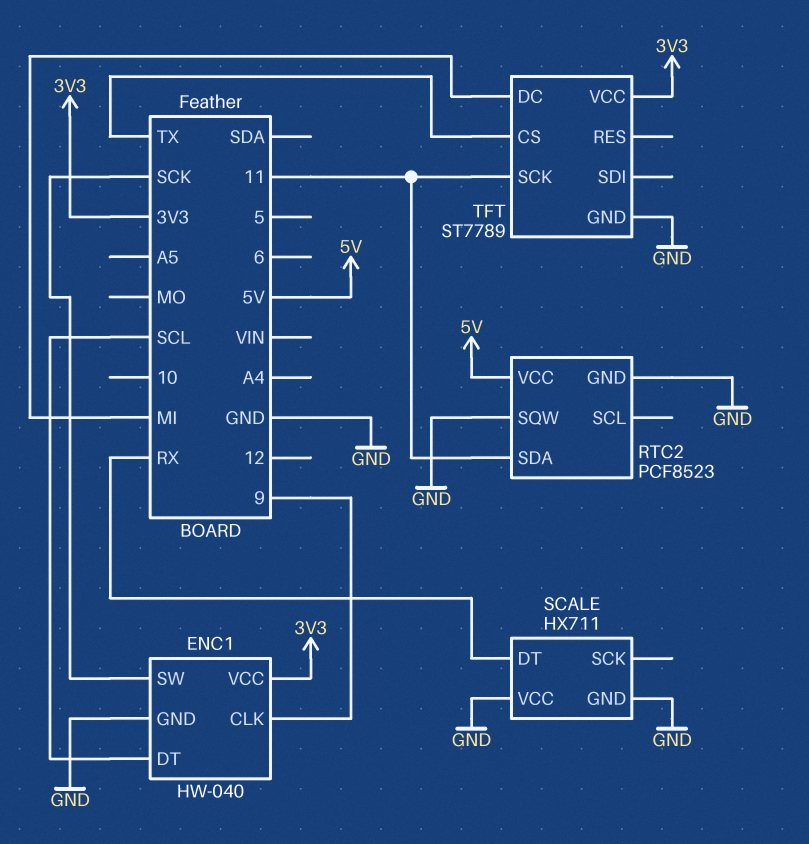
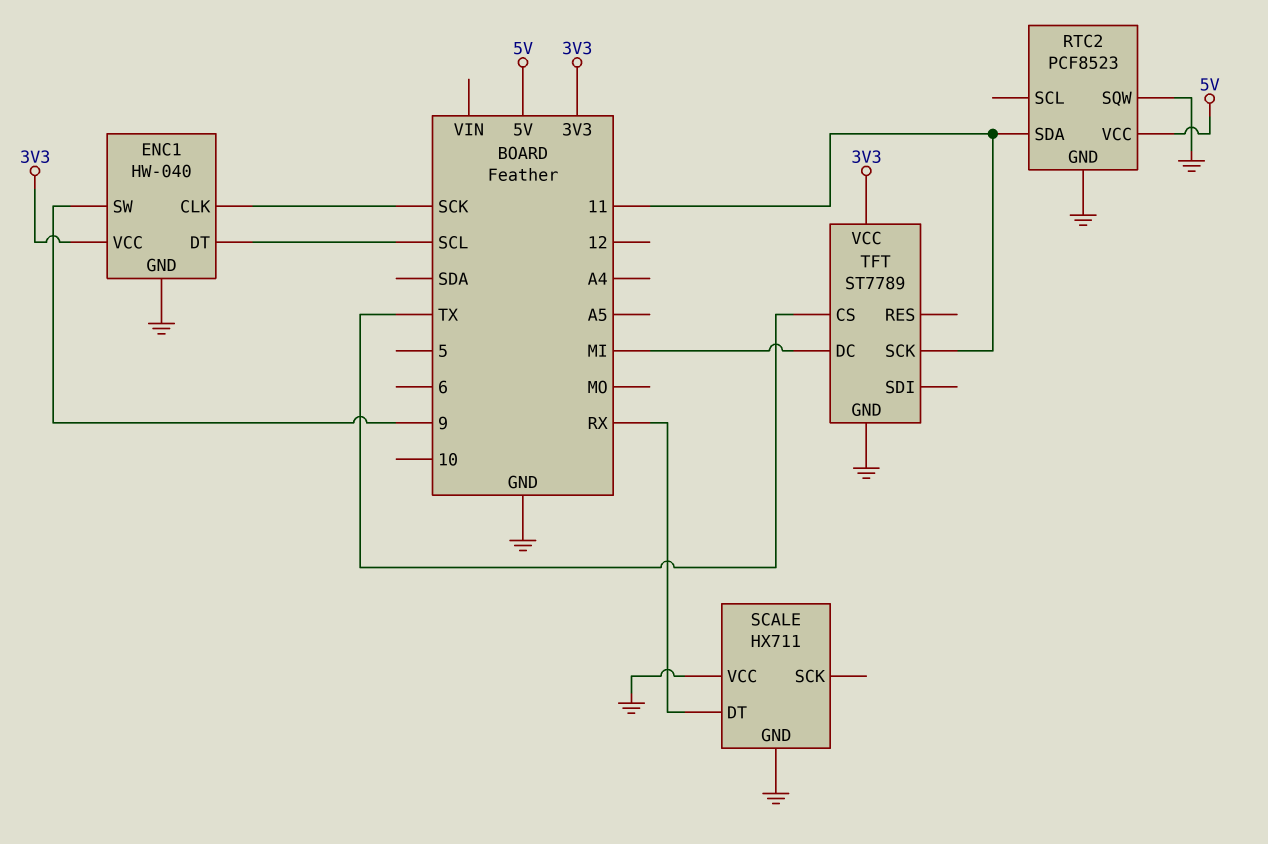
ENC1 pin CLK: 9 -> SCK
ENC1 pin SW: SCK -> 9

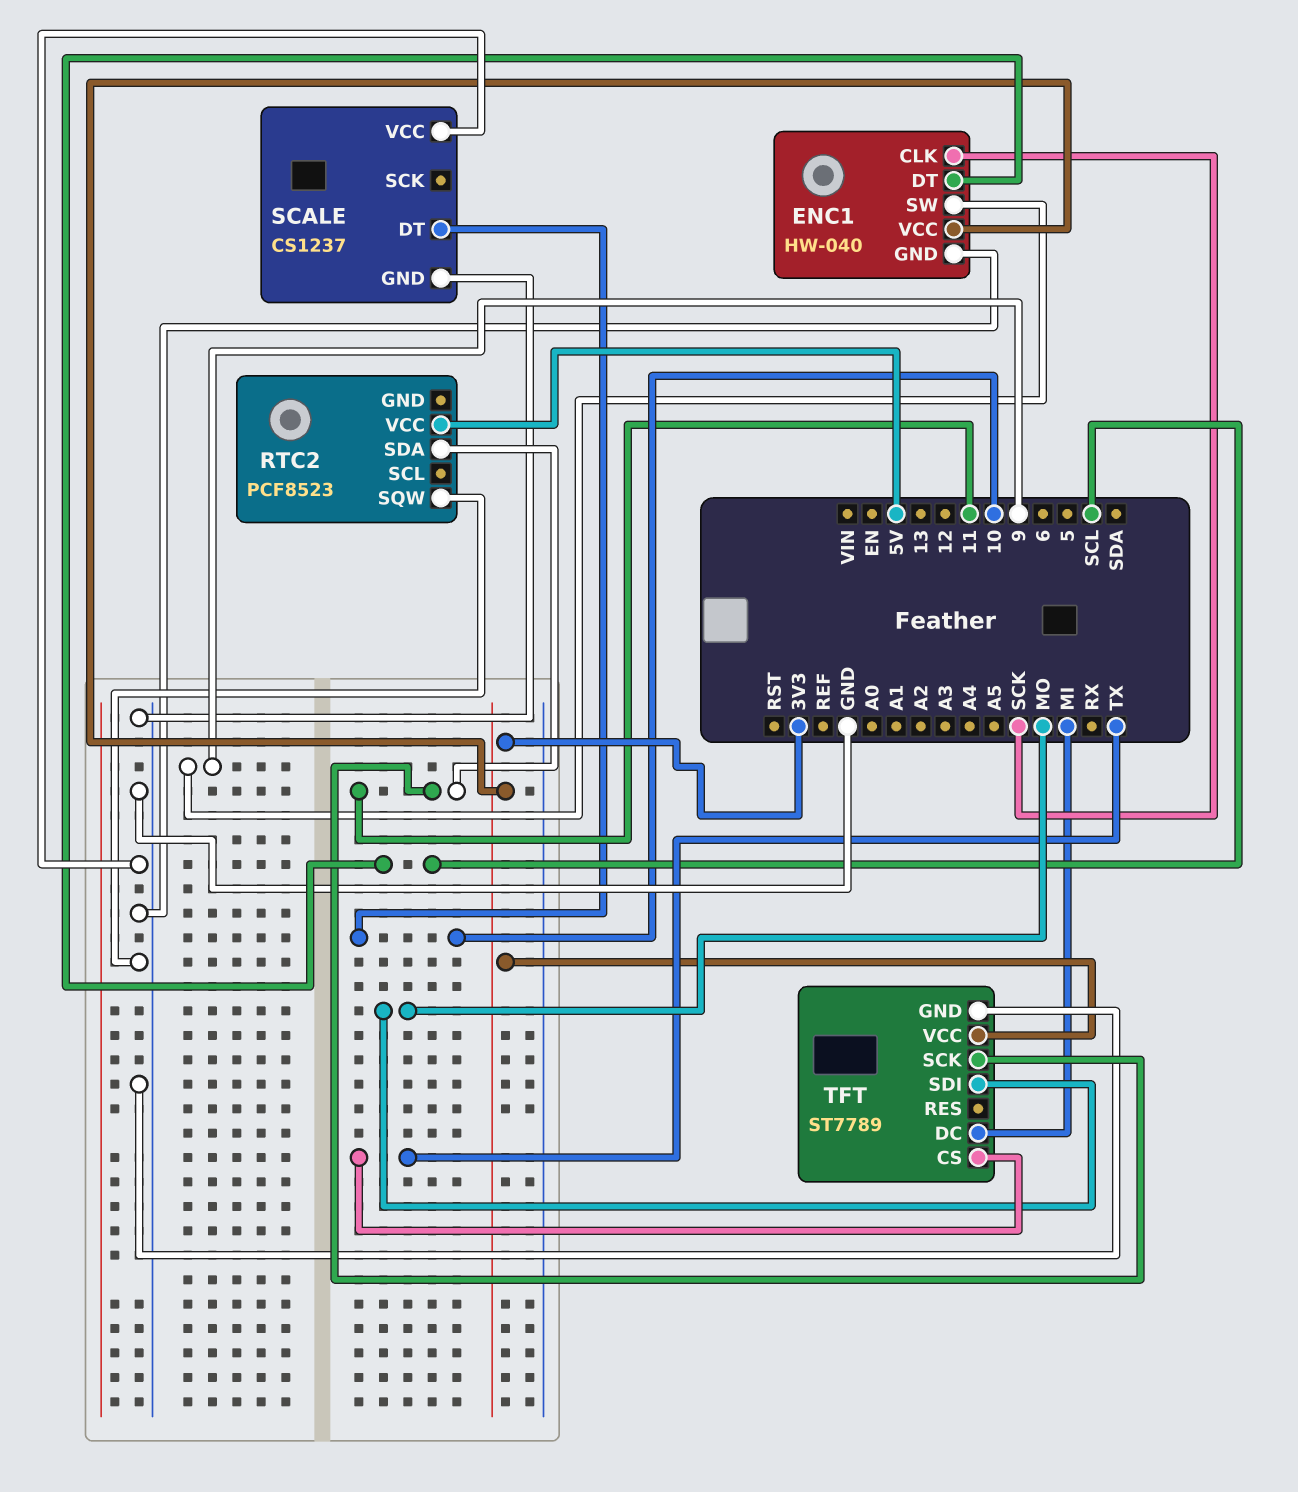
RTC2 pin GND: GND -> none
SCALE: HX711 -> CS1237
SCALE pin DT: RX -> 10
TFT pin SDI: none -> MO

